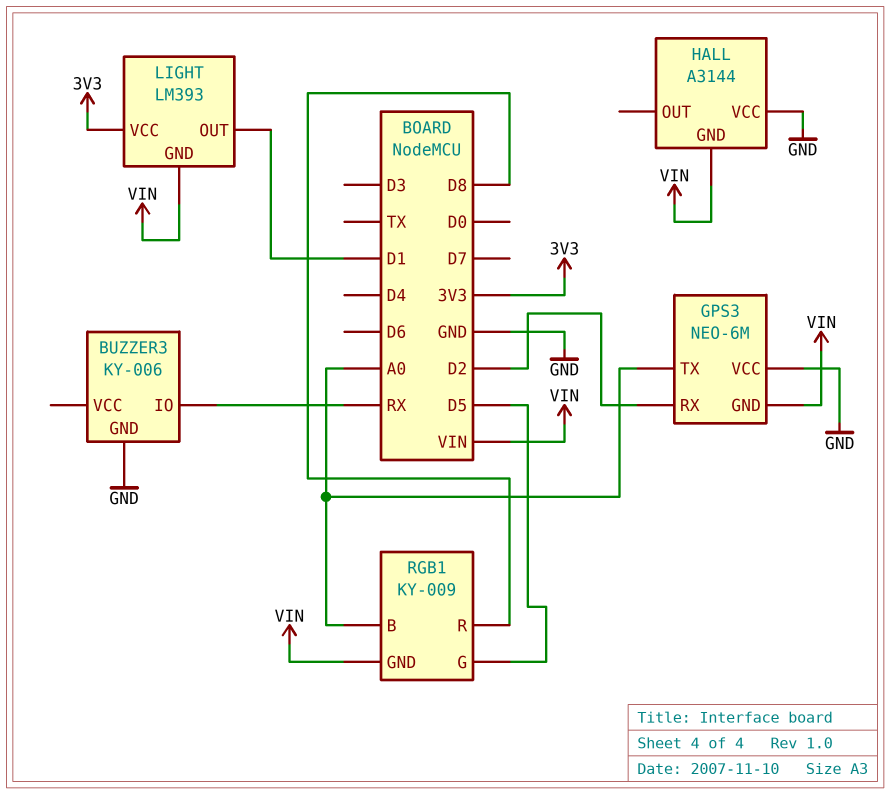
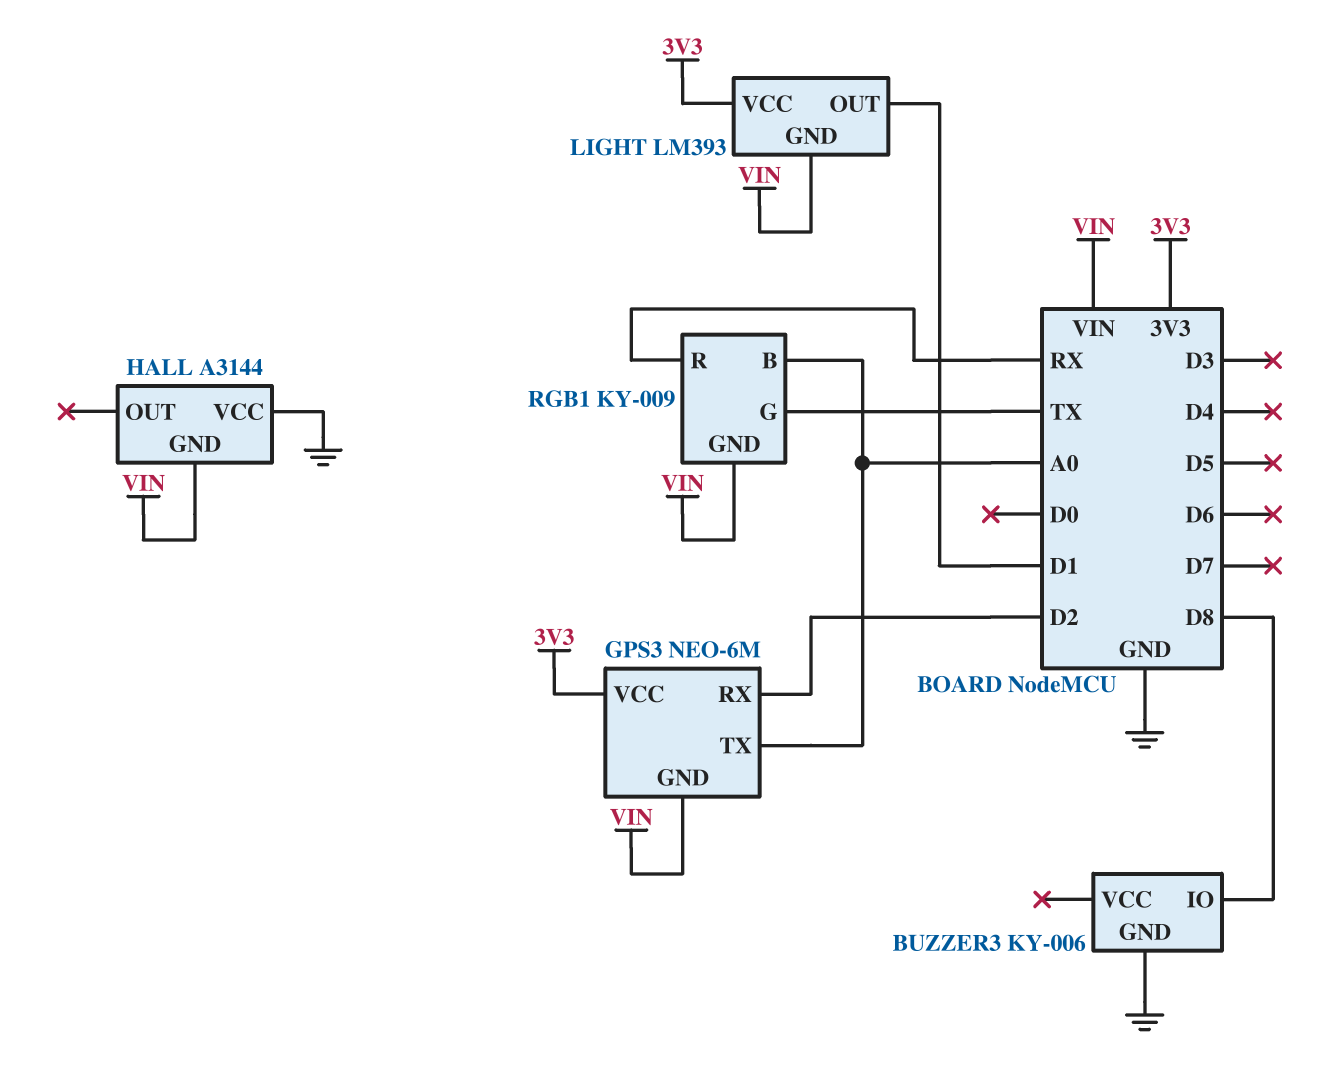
BUZZER3 pin IO: RX -> D8
GPS3 pin VCC: GND -> 3V3
RGB1 pin G: D5 -> TX
RGB1 pin R: D8 -> RX

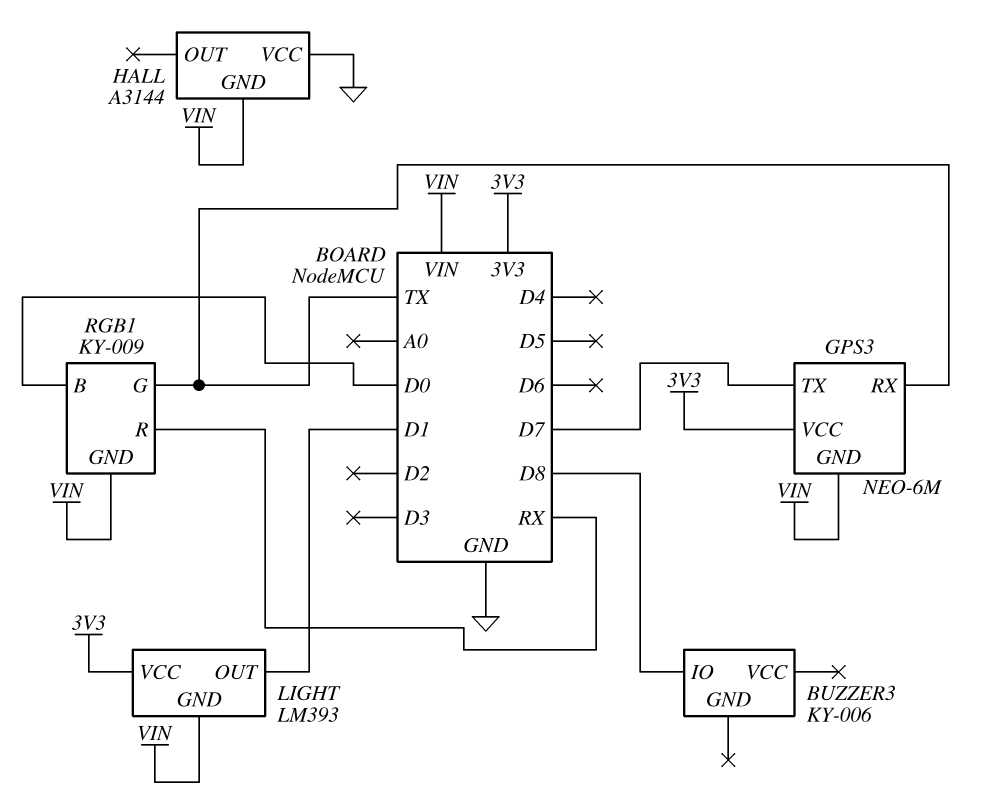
BUZZER3 pin GND: GND -> none
GPS3 pin RX: D2 -> TX
GPS3 pin TX: A0 -> D7
RGB1 pin B: A0 -> D0

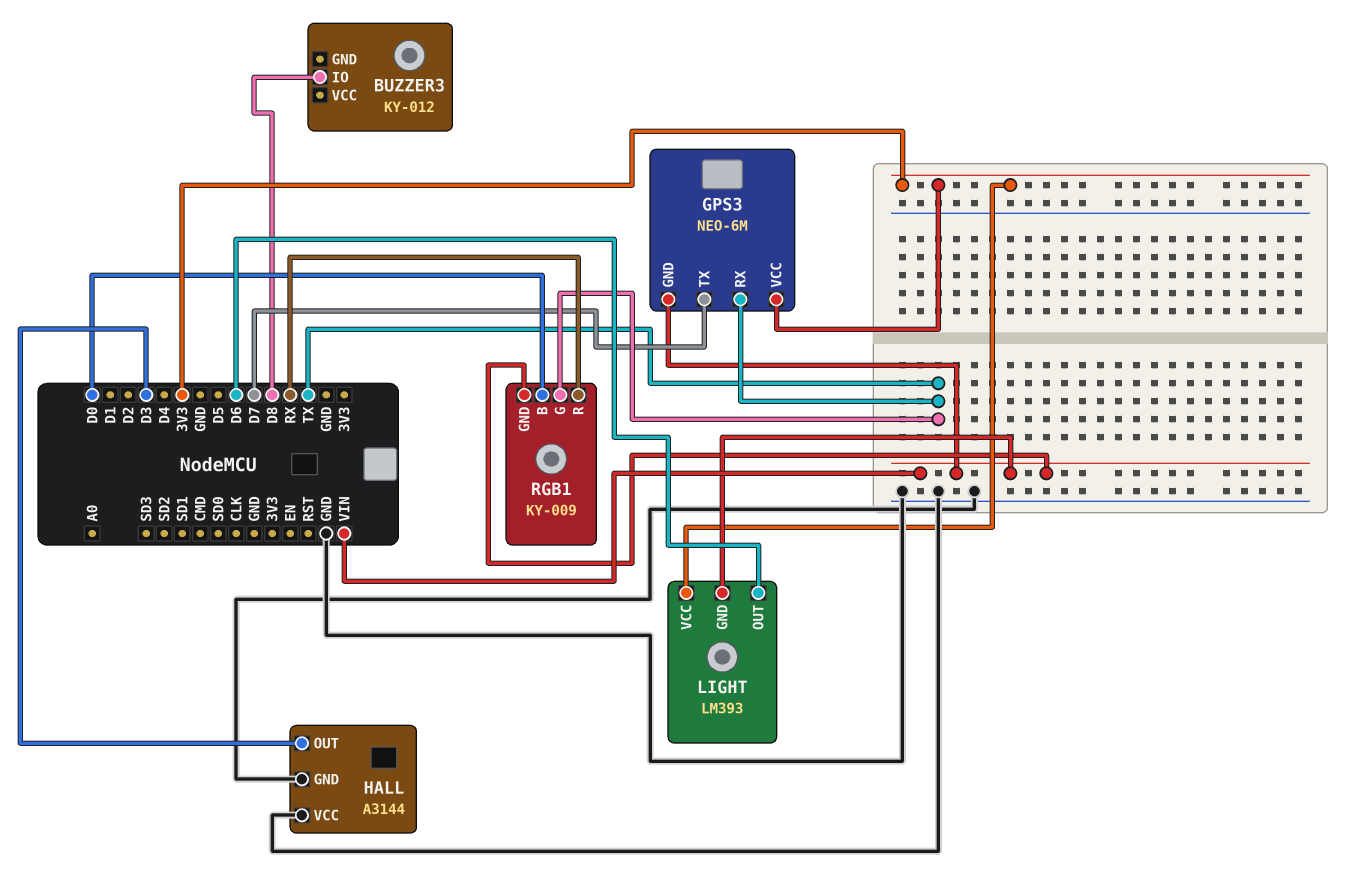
BUZZER3: KY-006 -> KY-012
HALL pin GND: VIN -> GND
HALL pin OUT: none -> D3
LIGHT pin OUT: D1 -> D6

